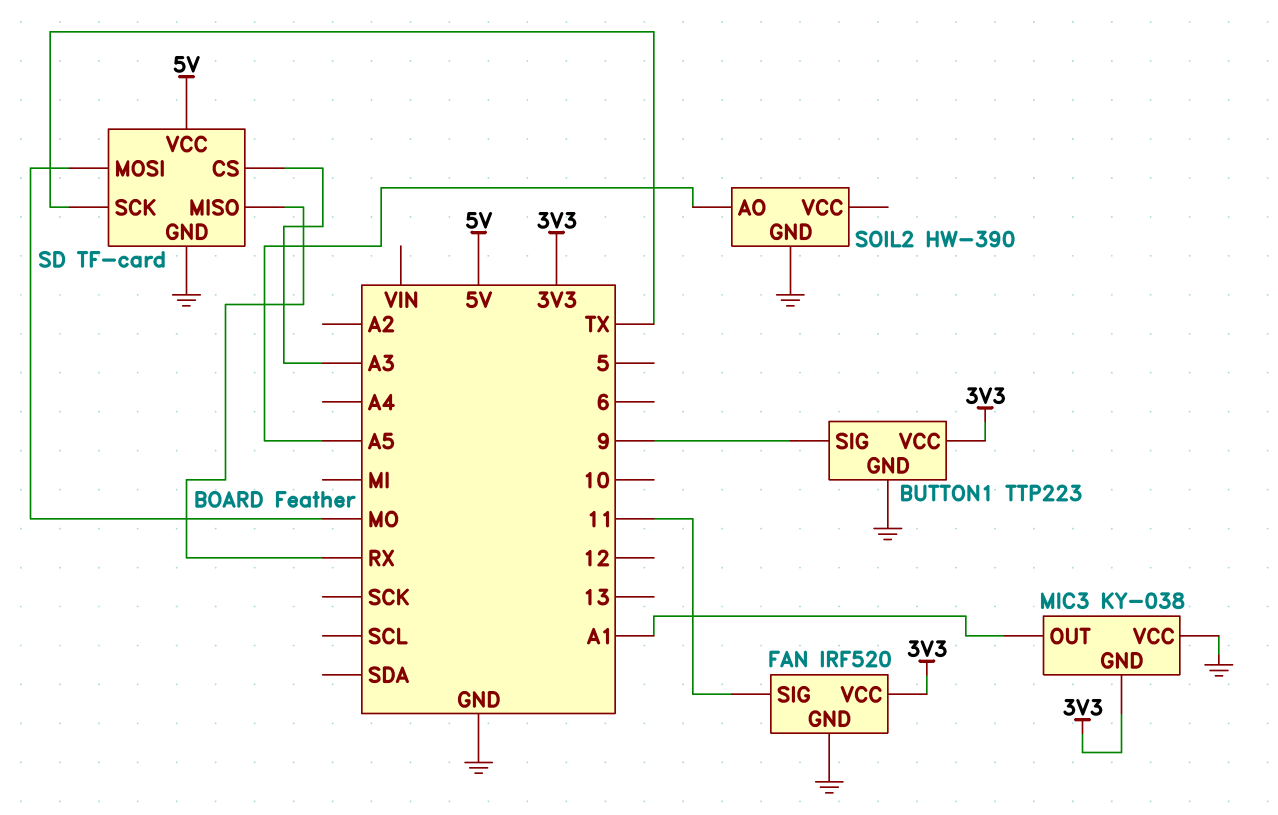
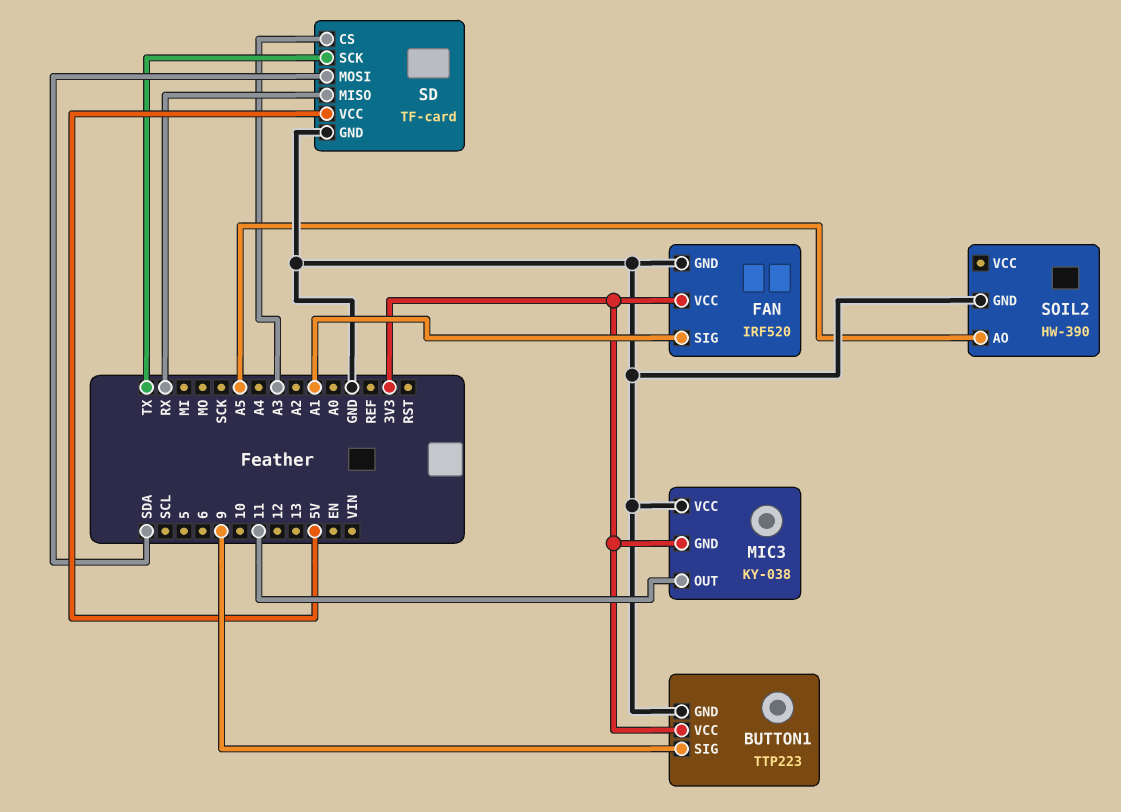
FAN pin SIG: 11 -> A1
MIC3 pin OUT: A1 -> 11
SD pin MOSI: MO -> SDA

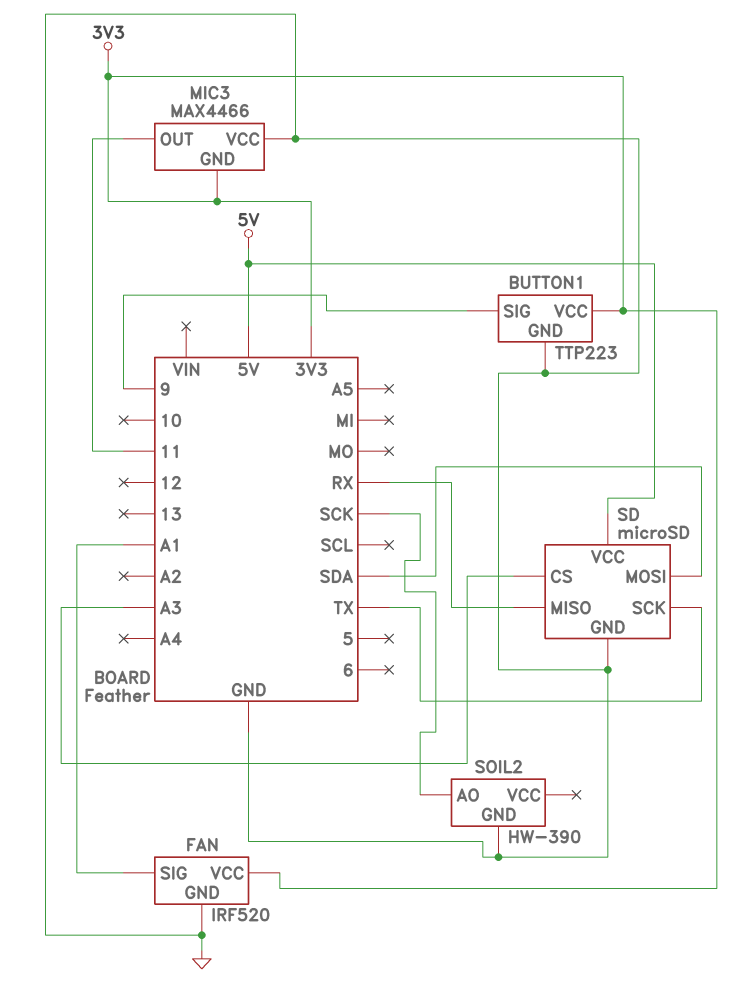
MIC3: KY-038 -> MAX4466
SD: TF-card -> microSD
SOIL2 pin AO: A5 -> SCK

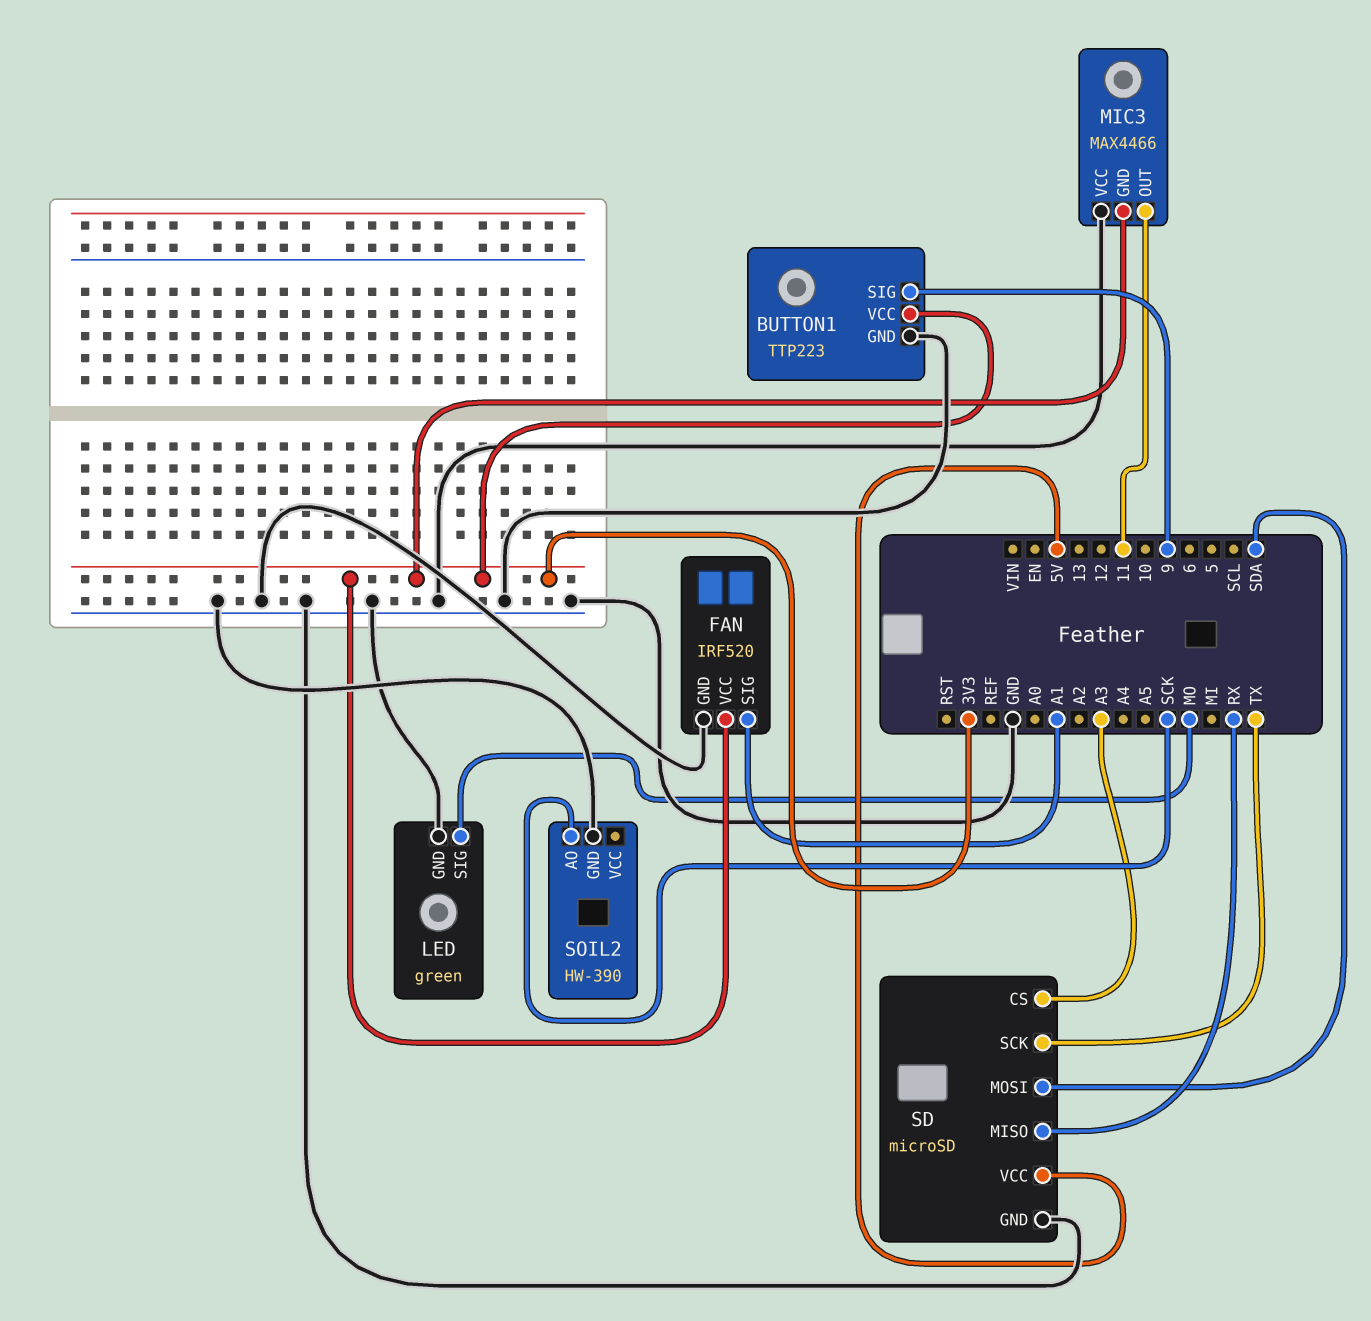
LED: none -> green
LED pin GND: none -> GND
LED pin SIG: none -> MO

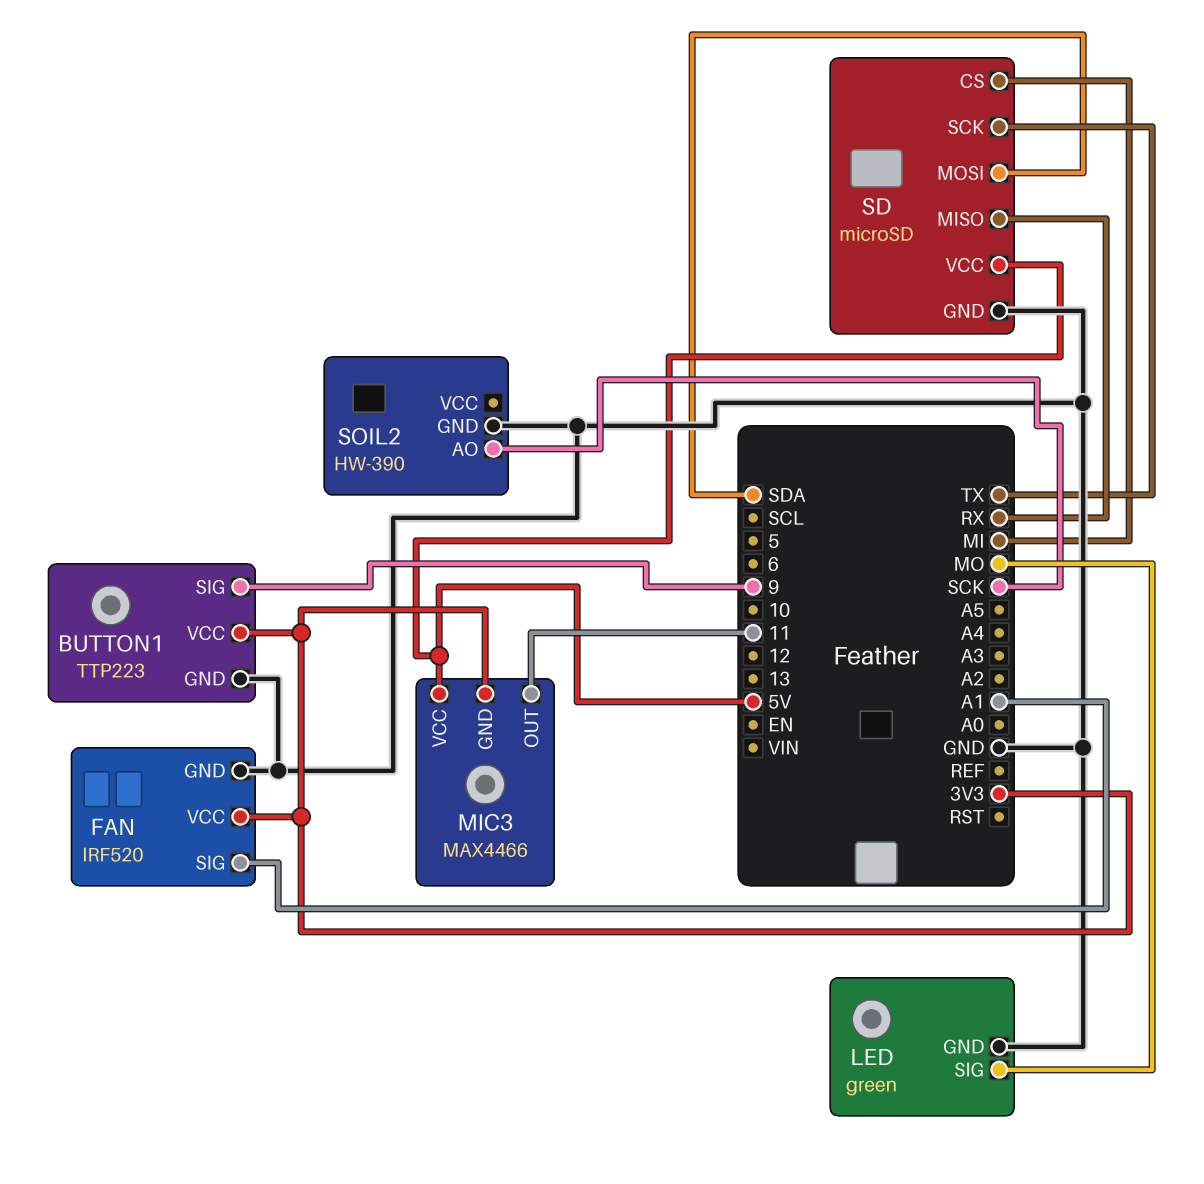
MIC3 pin VCC: GND -> 5V
SD pin CS: A3 -> MI

